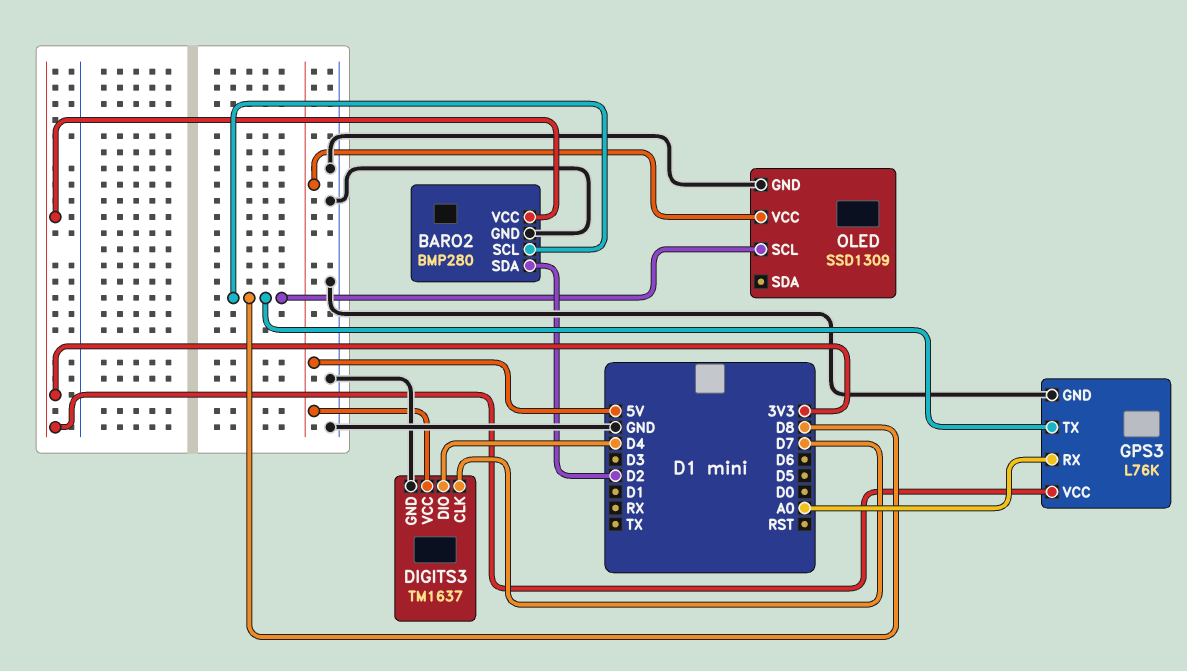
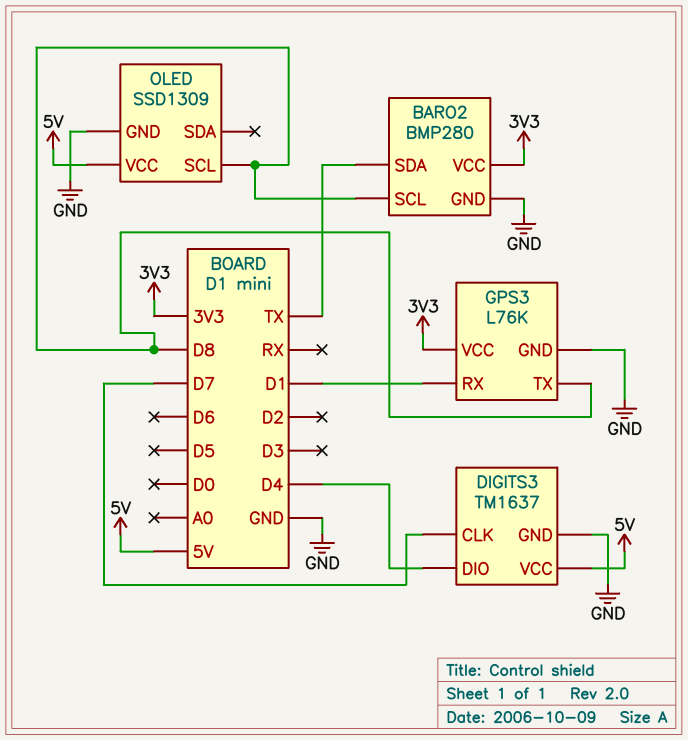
BARO2 pin SDA: D2 -> TX
GPS3 pin RX: A0 -> D1

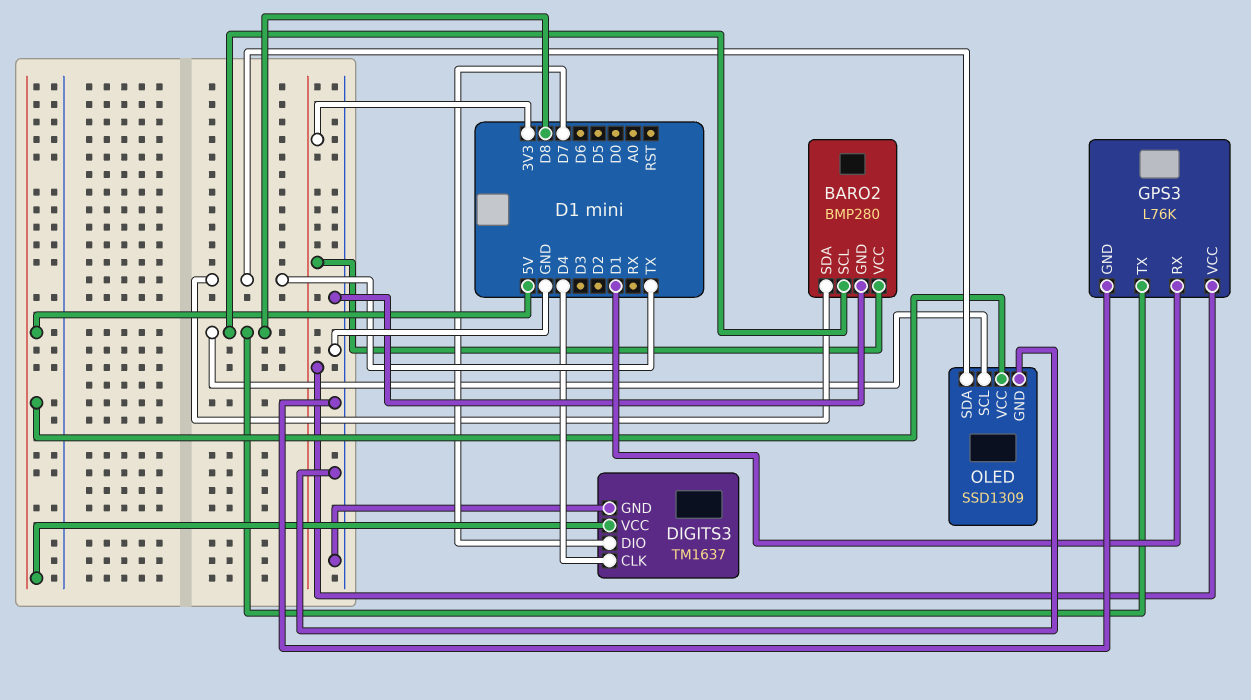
DIGITS3 pin CLK: D7 -> D4
DIGITS3 pin DIO: D4 -> D7
OLED pin SDA: none -> TX

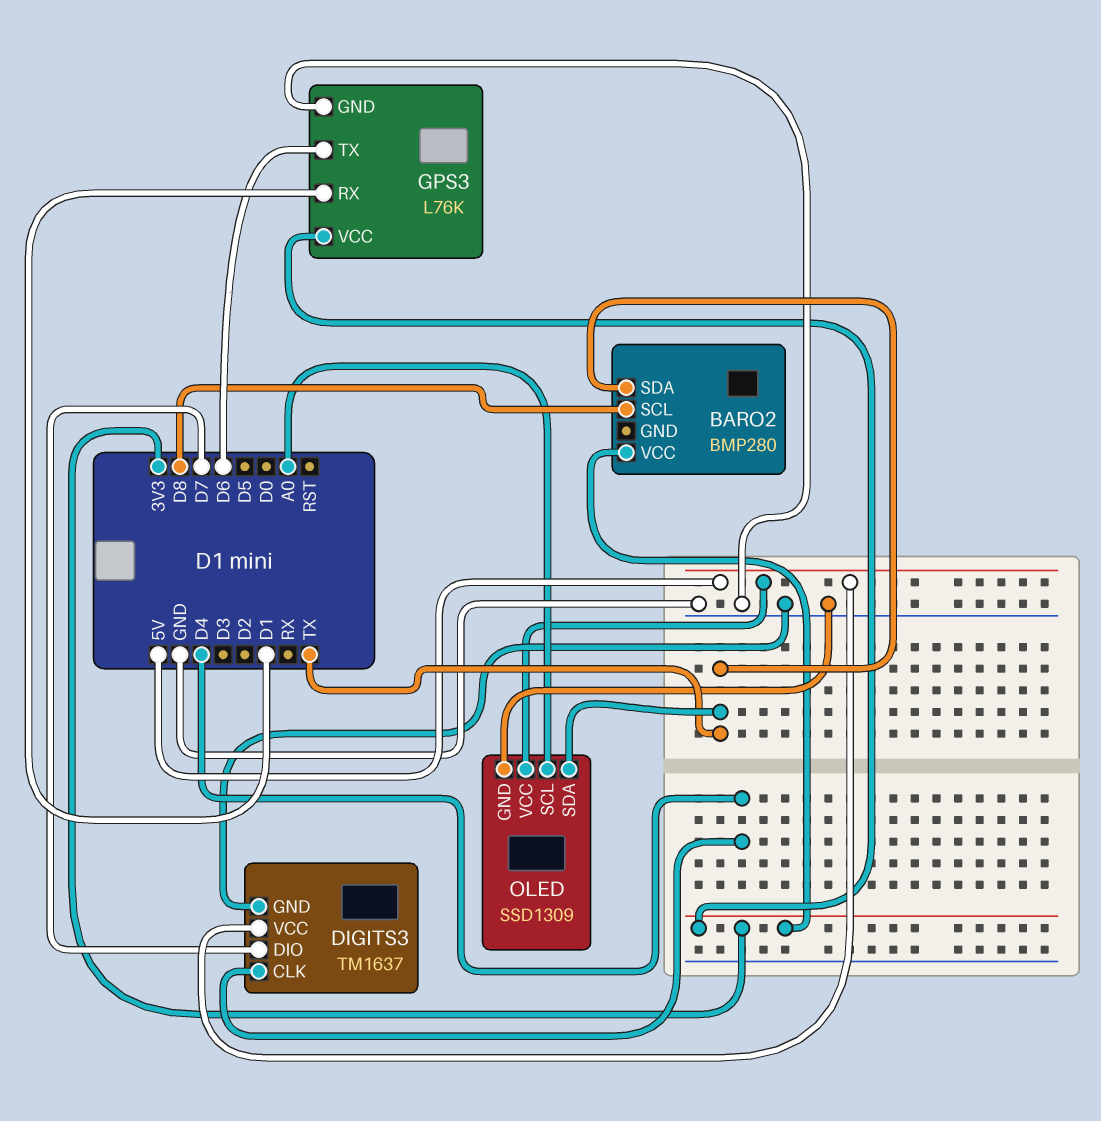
BARO2 pin GND: GND -> none
GPS3 pin TX: D8 -> D6
OLED pin SCL: D8 -> A0

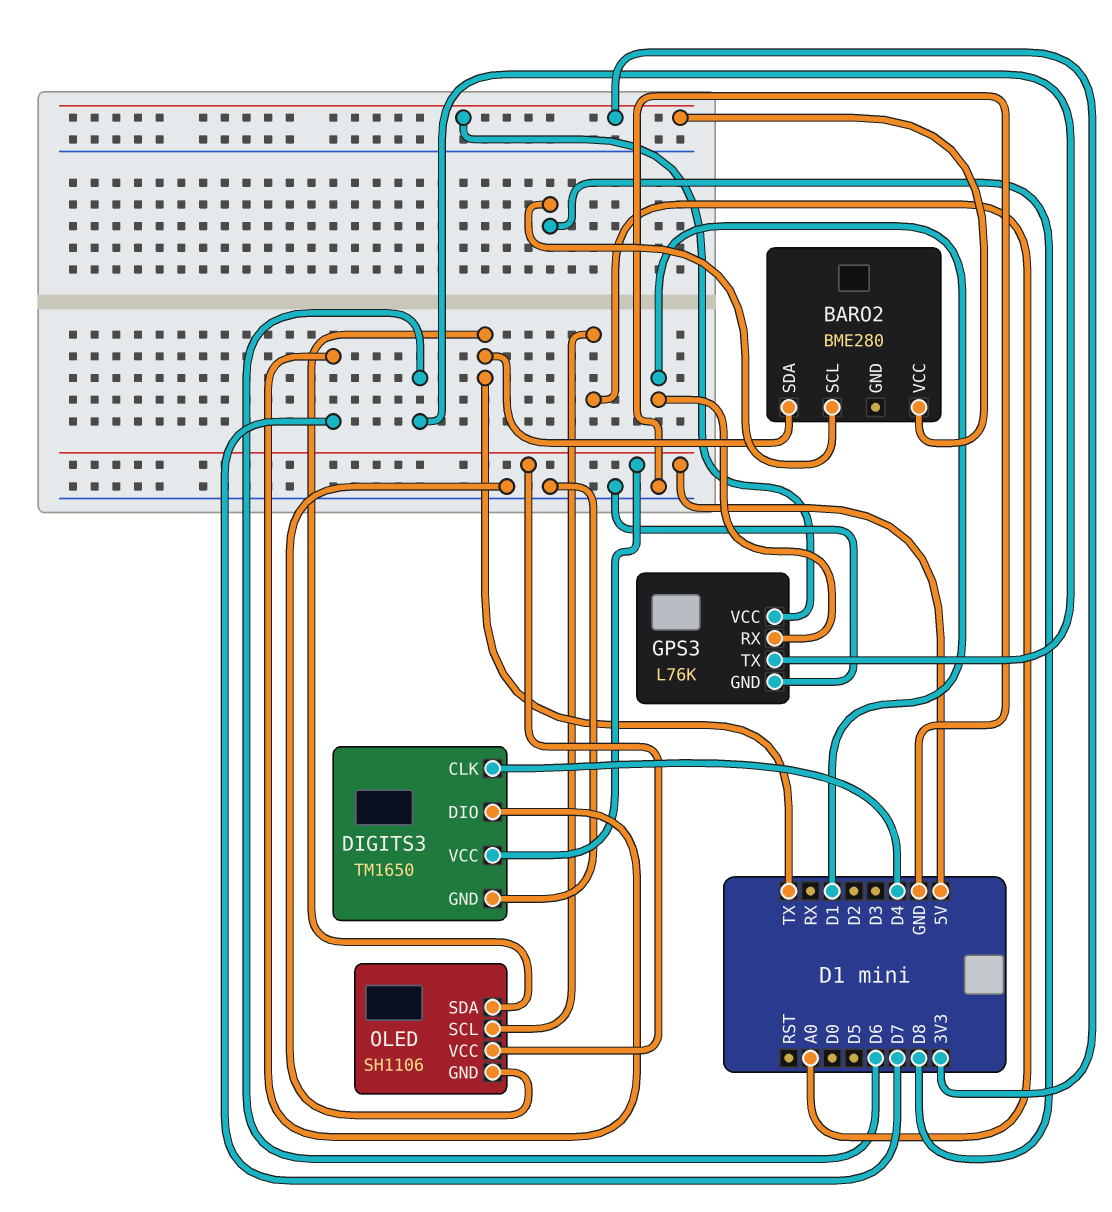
BARO2: BMP280 -> BME280
DIGITS3: TM1637 -> TM1650
OLED: SSD1309 -> SH1106

